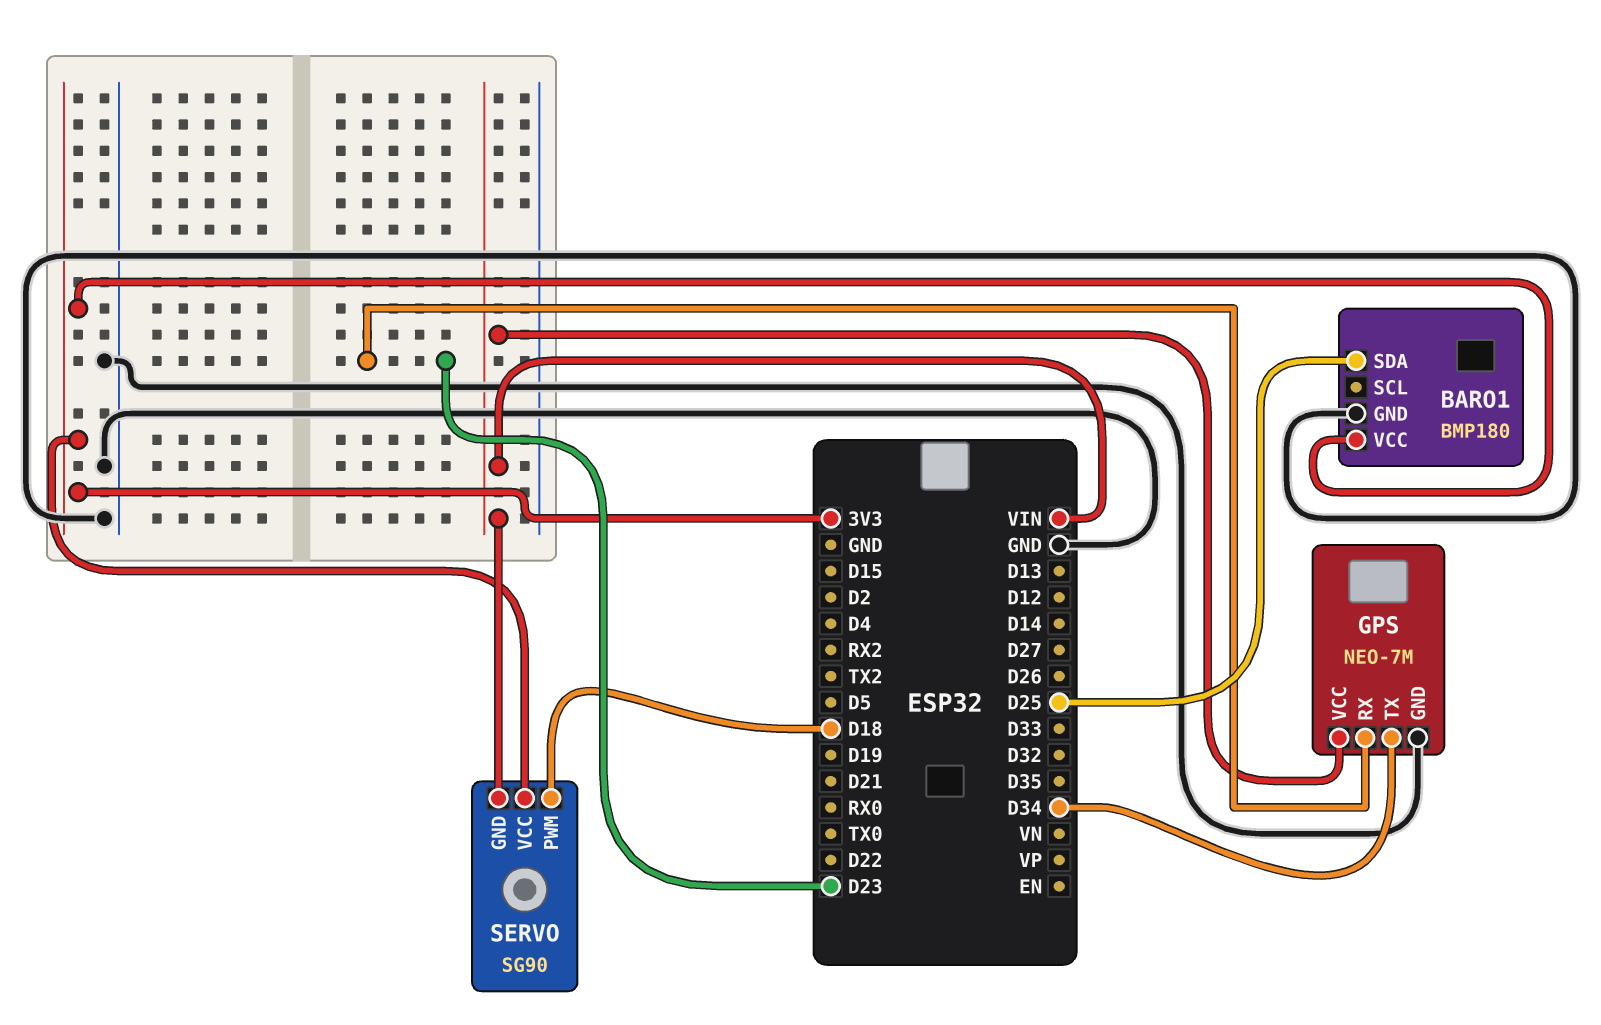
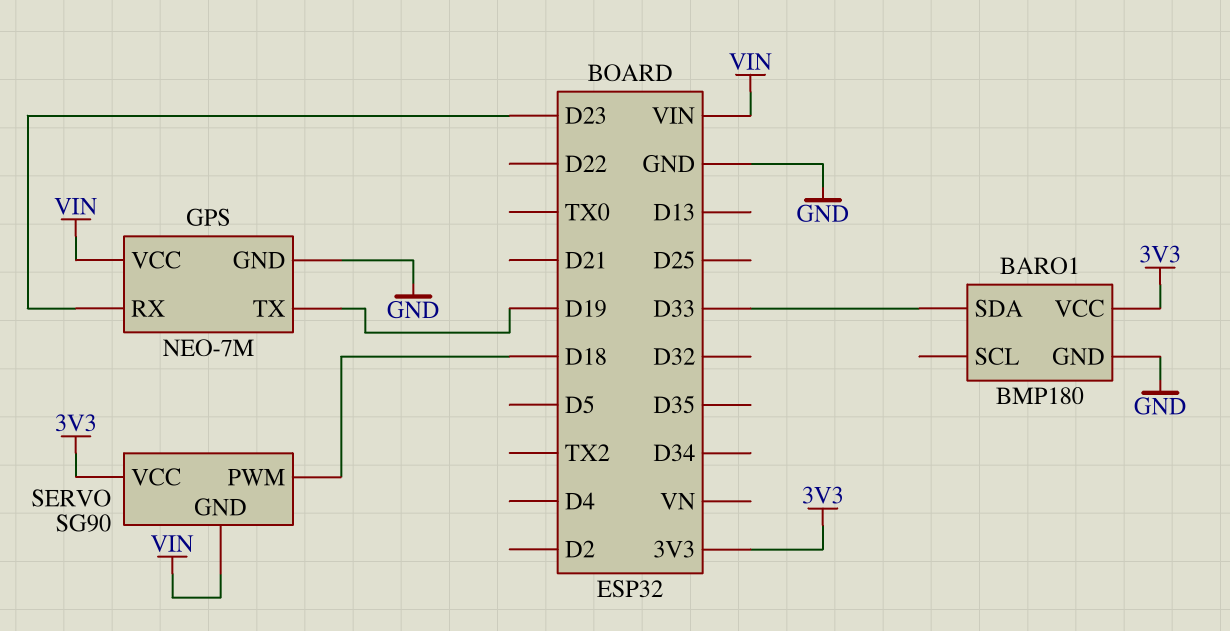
BARO1 pin SDA: D25 -> D33
GPS pin TX: D34 -> D19

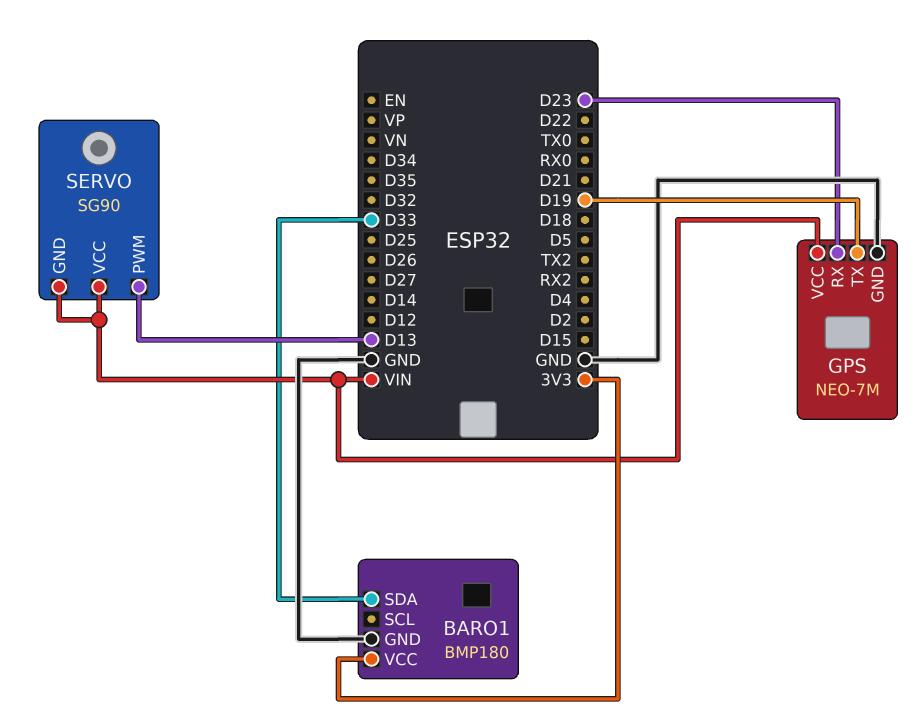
SERVO pin PWM: D18 -> D13
SERVO pin VCC: 3V3 -> VIN

